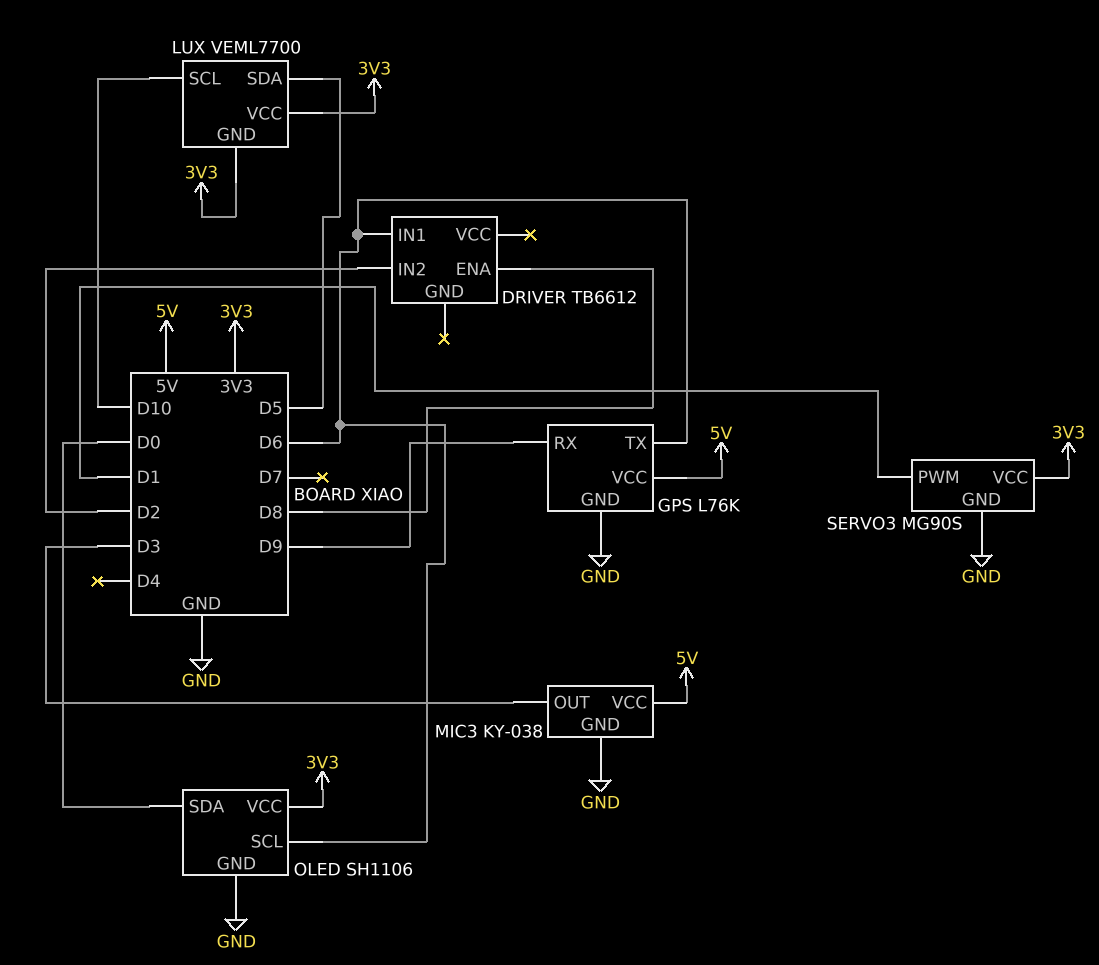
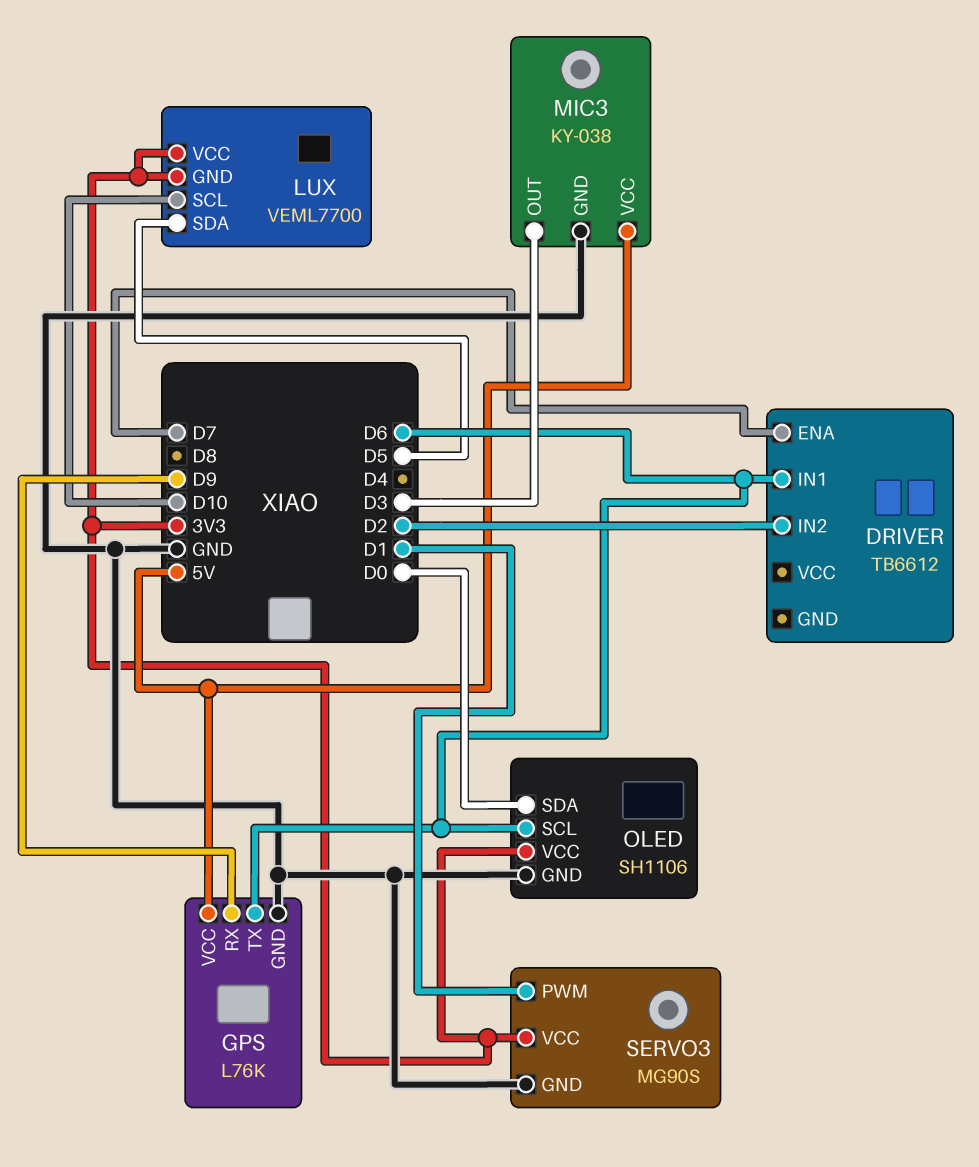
DRIVER pin ENA: D8 -> D7

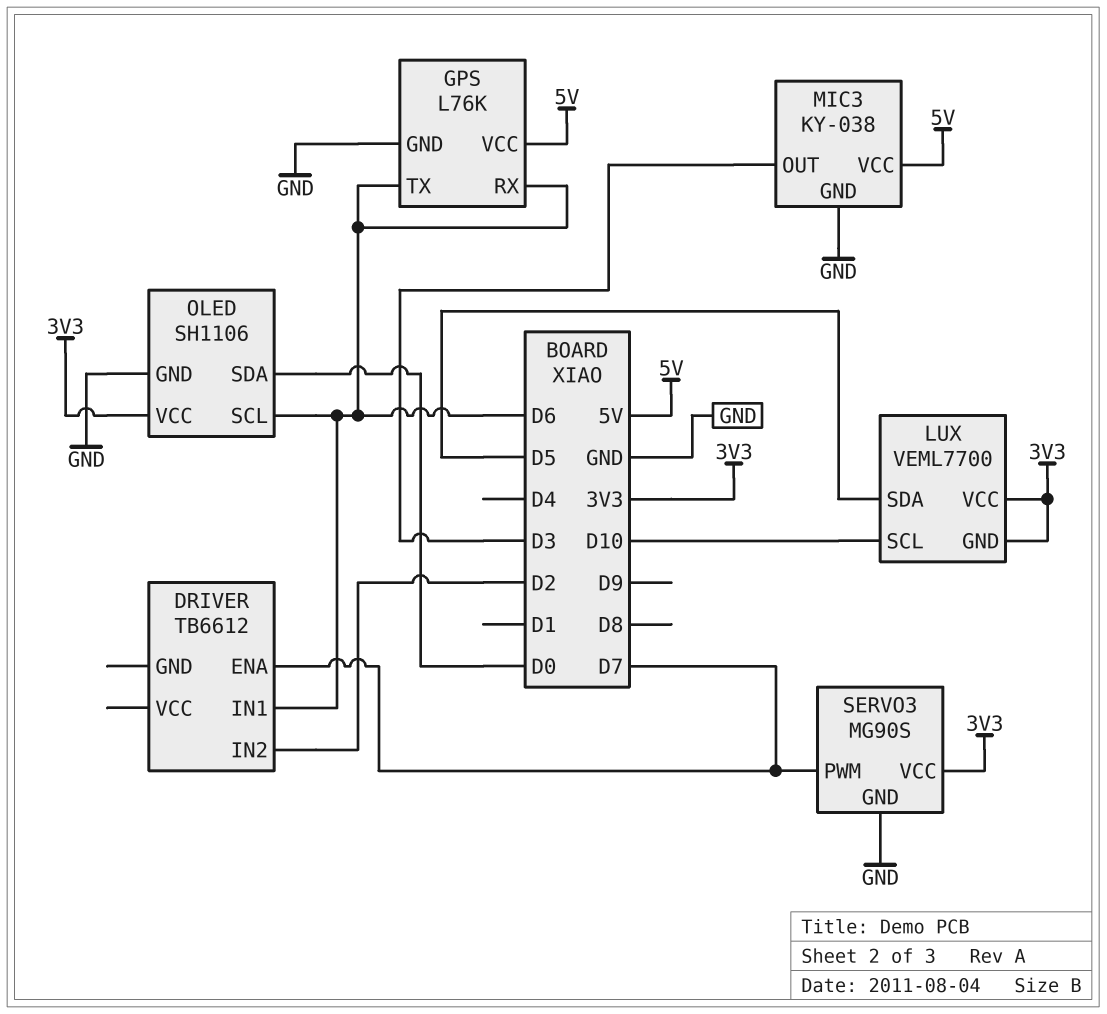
GPS pin RX: D9 -> D6
SERVO3 pin PWM: D1 -> D7

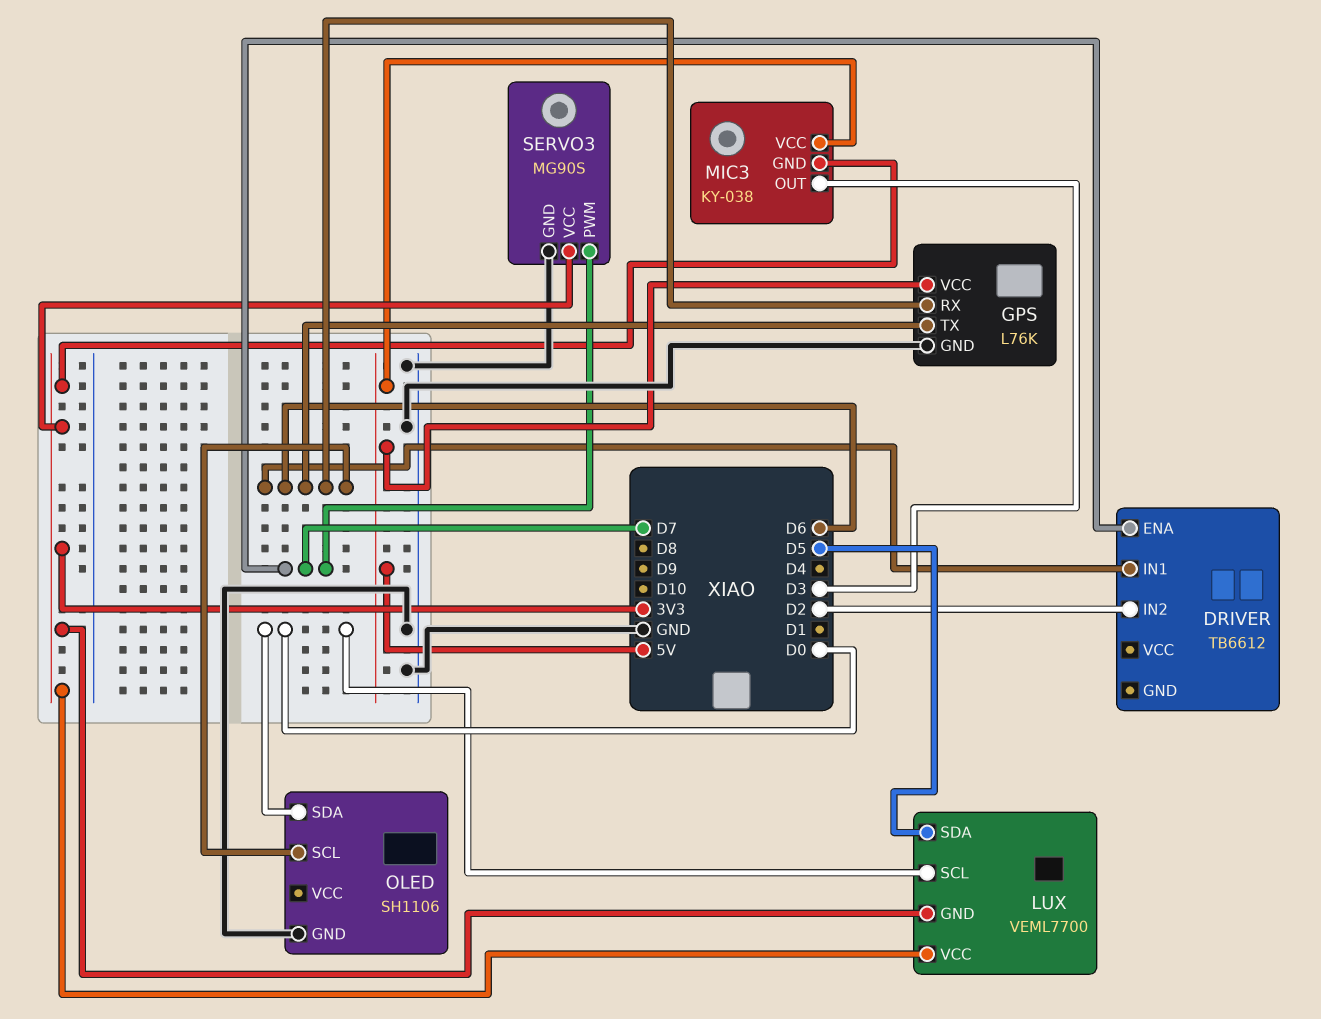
LUX pin SCL: D10 -> D0
MIC3 pin GND: GND -> 3V3
OLED pin VCC: 3V3 -> none

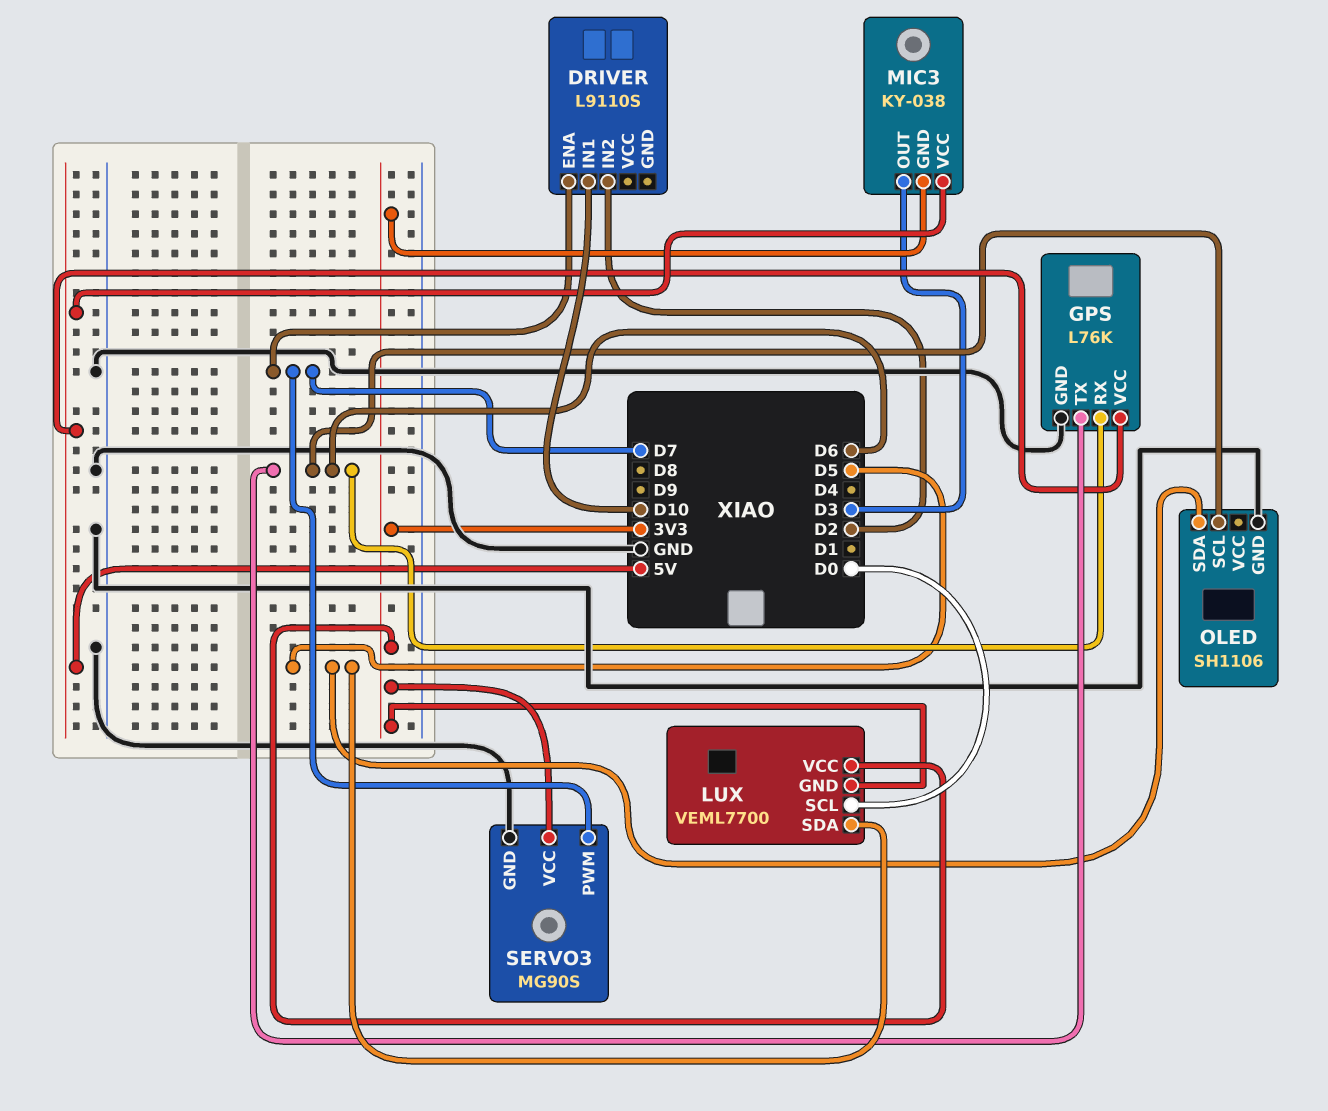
DRIVER: TB6612 -> L9110S
DRIVER pin IN1: D6 -> D10
OLED pin SDA: D0 -> D5

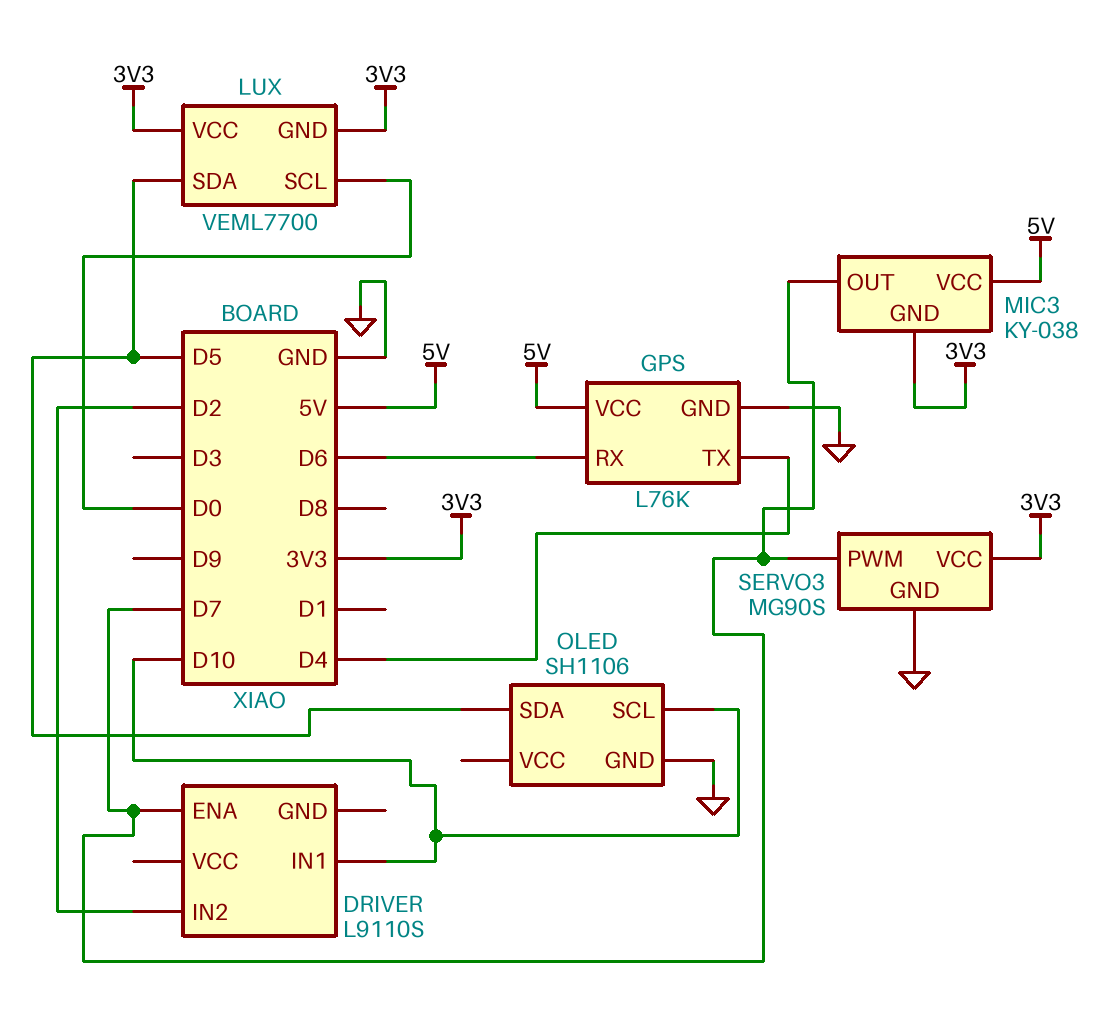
GPS pin TX: D6 -> D4
MIC3 pin OUT: D3 -> D7
OLED pin SCL: D6 -> D10

